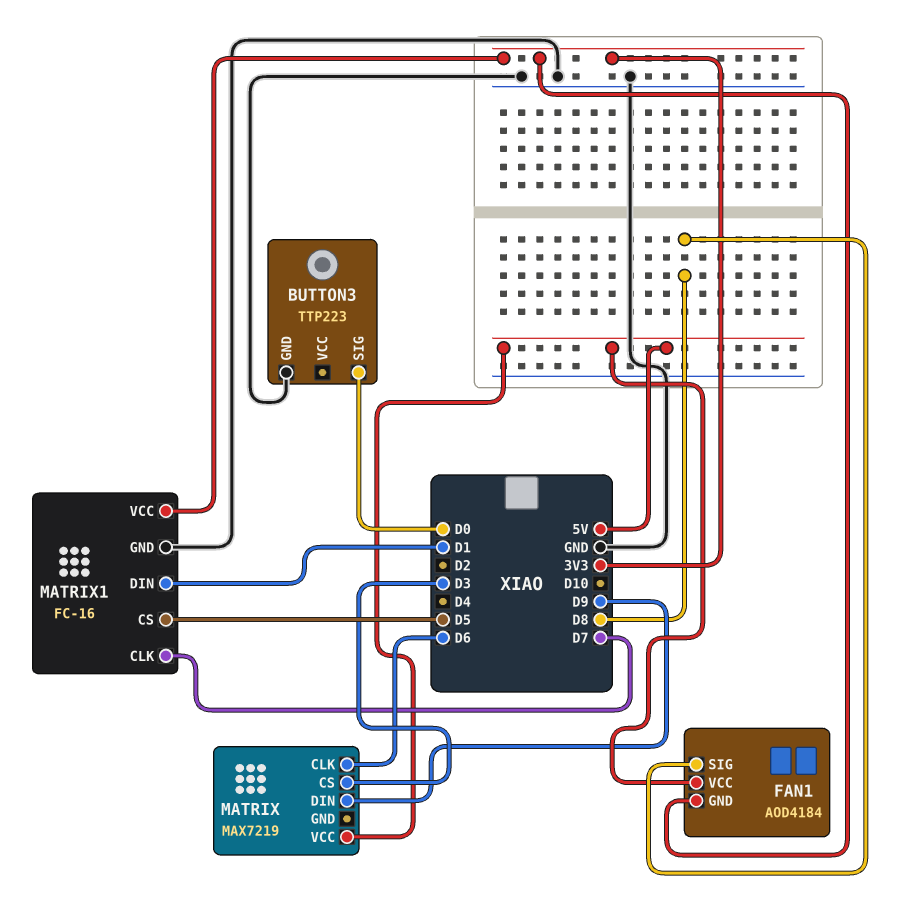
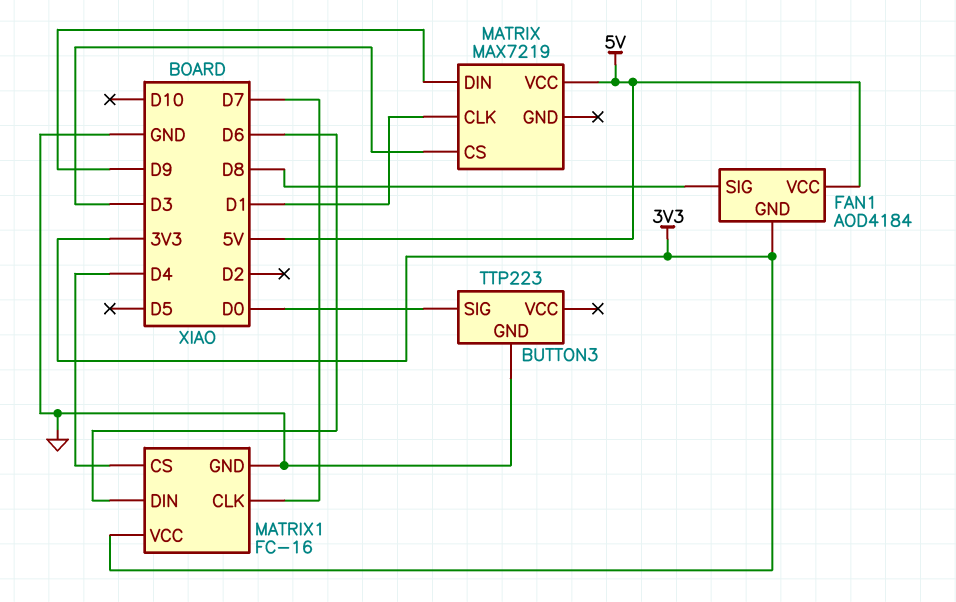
MATRIX pin CLK: D6 -> D1
MATRIX1 pin CS: D5 -> D4
MATRIX1 pin DIN: D1 -> D6

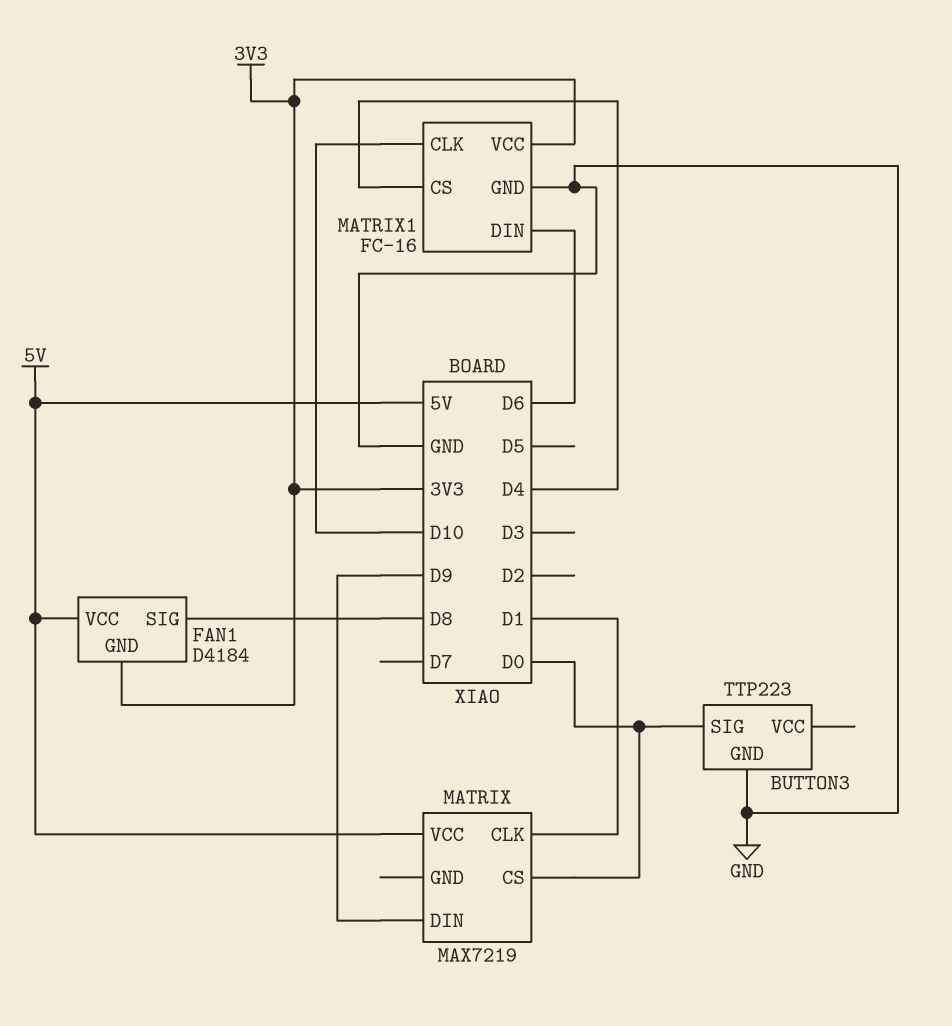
FAN1: AOD4184 -> D4184
MATRIX pin CS: D3 -> D0
MATRIX1 pin CLK: D7 -> D10

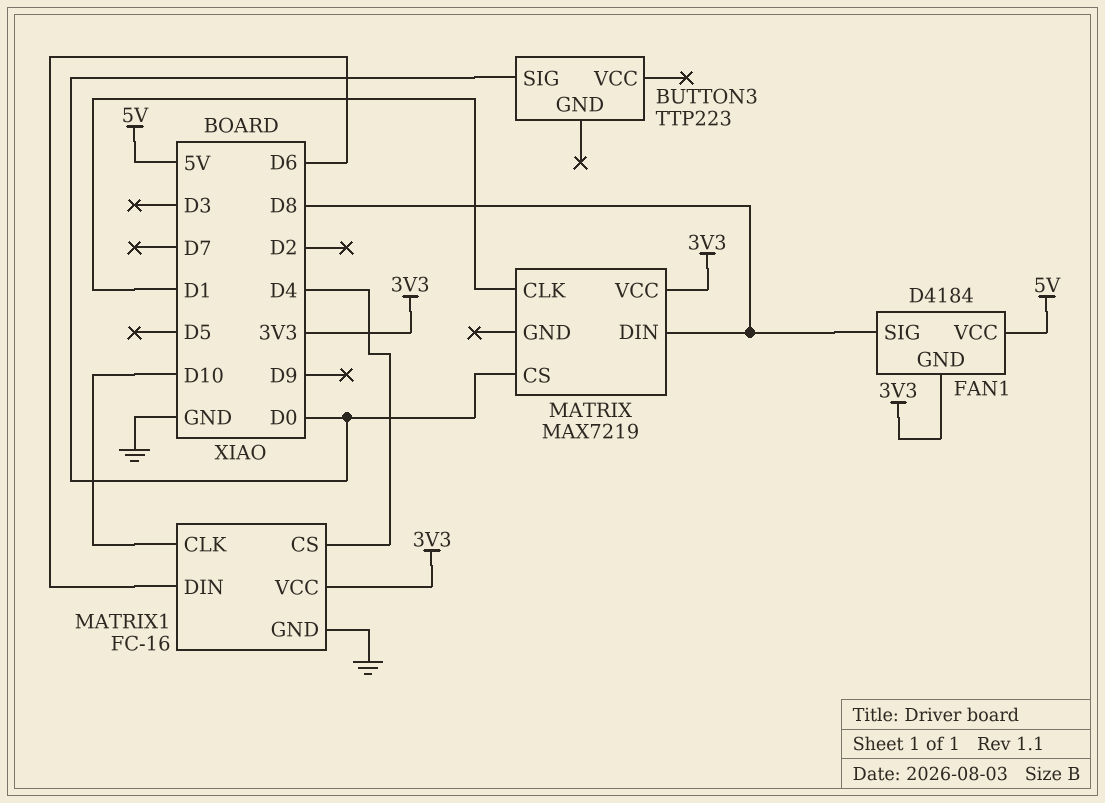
BUTTON3 pin GND: GND -> none
MATRIX pin DIN: D9 -> D8
MATRIX pin VCC: 5V -> 3V3

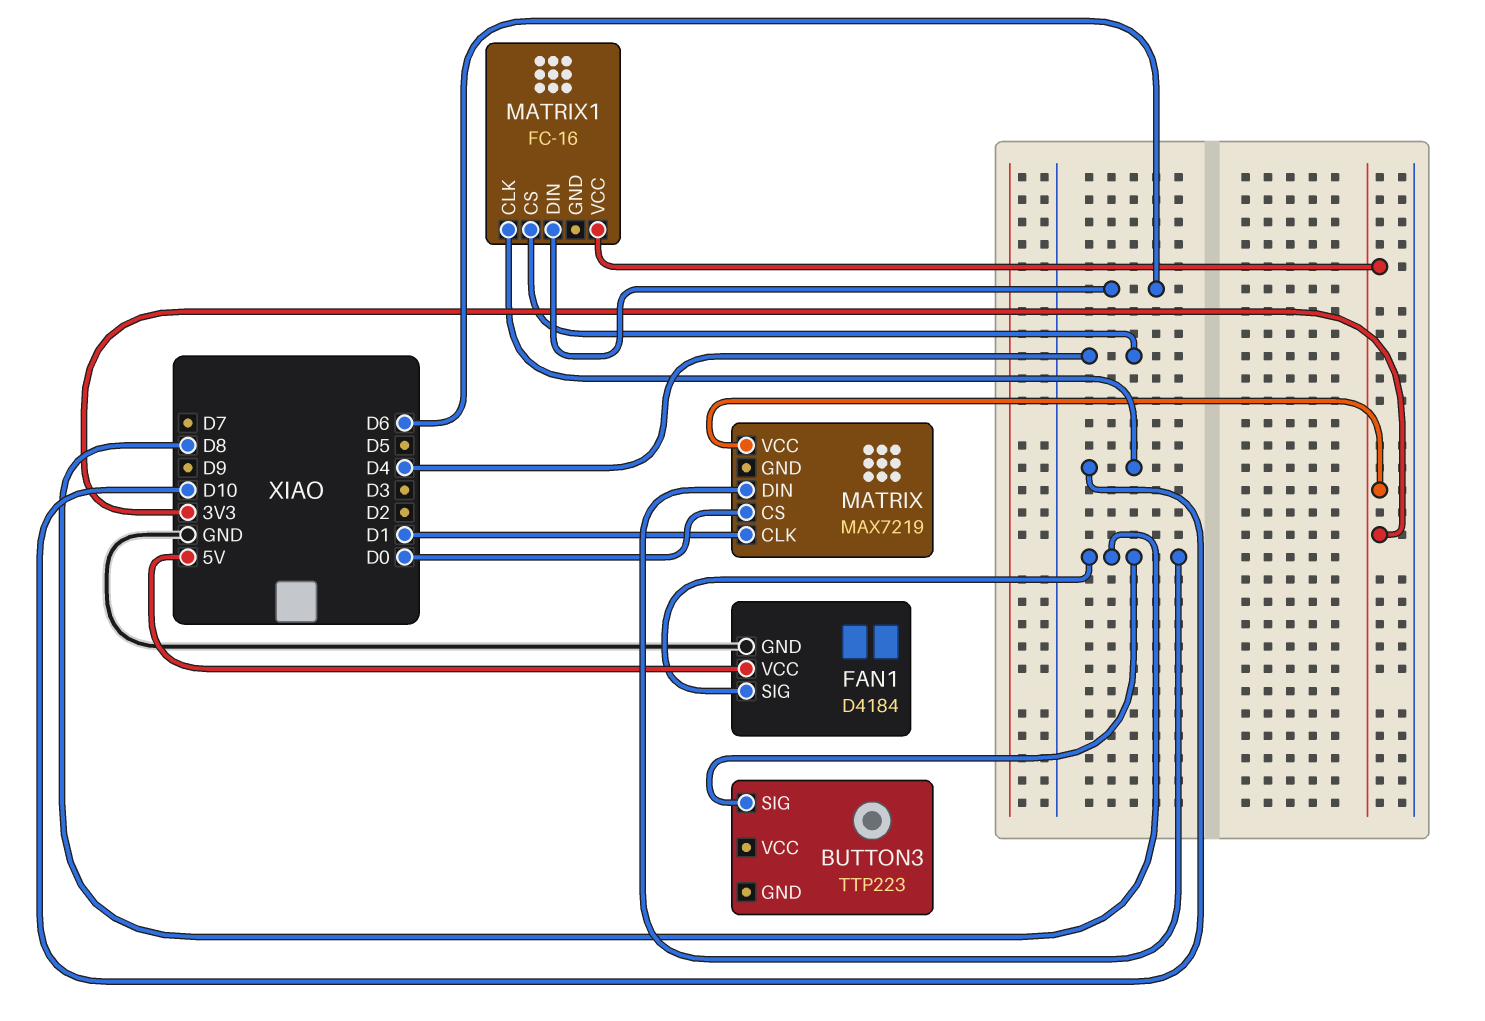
BUTTON3 pin SIG: D0 -> D8
FAN1 pin GND: 3V3 -> GND
MATRIX1 pin GND: GND -> none

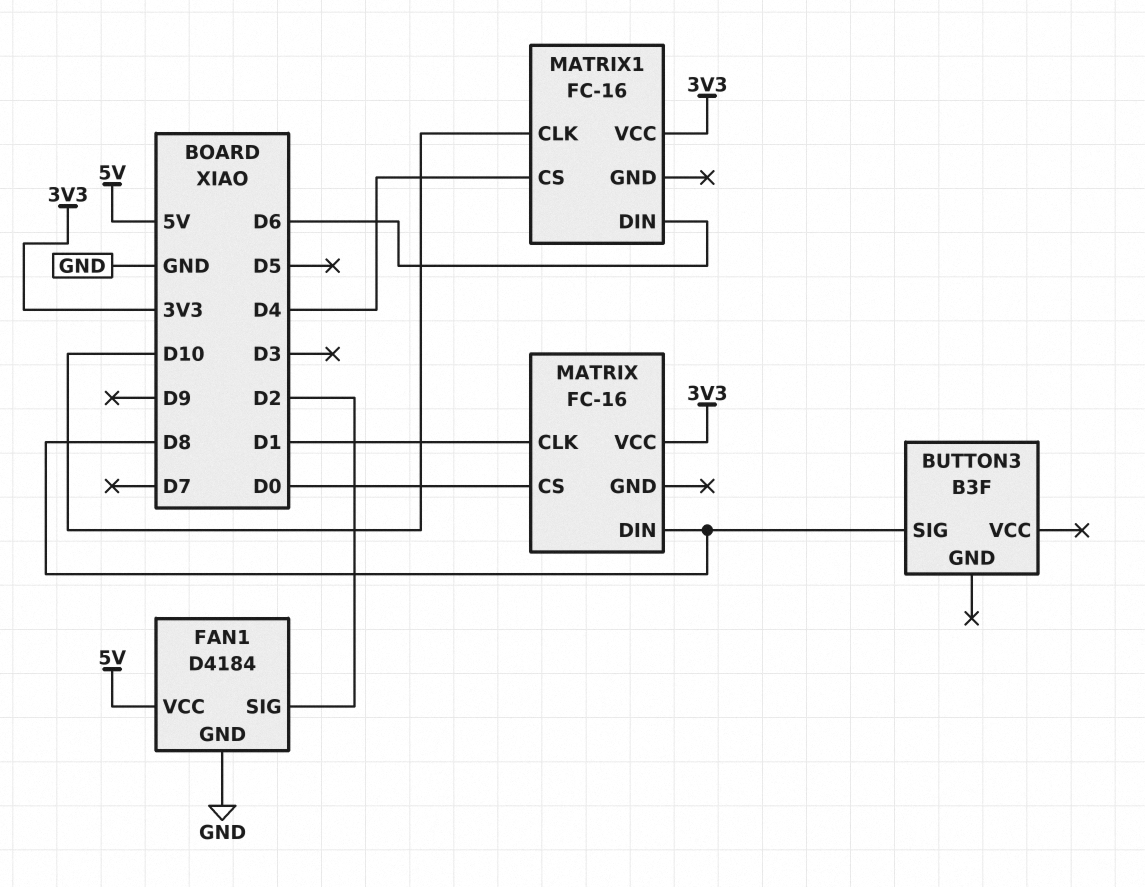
BUTTON3: TTP223 -> B3F
FAN1 pin SIG: D8 -> D2
MATRIX: MAX7219 -> FC-16

